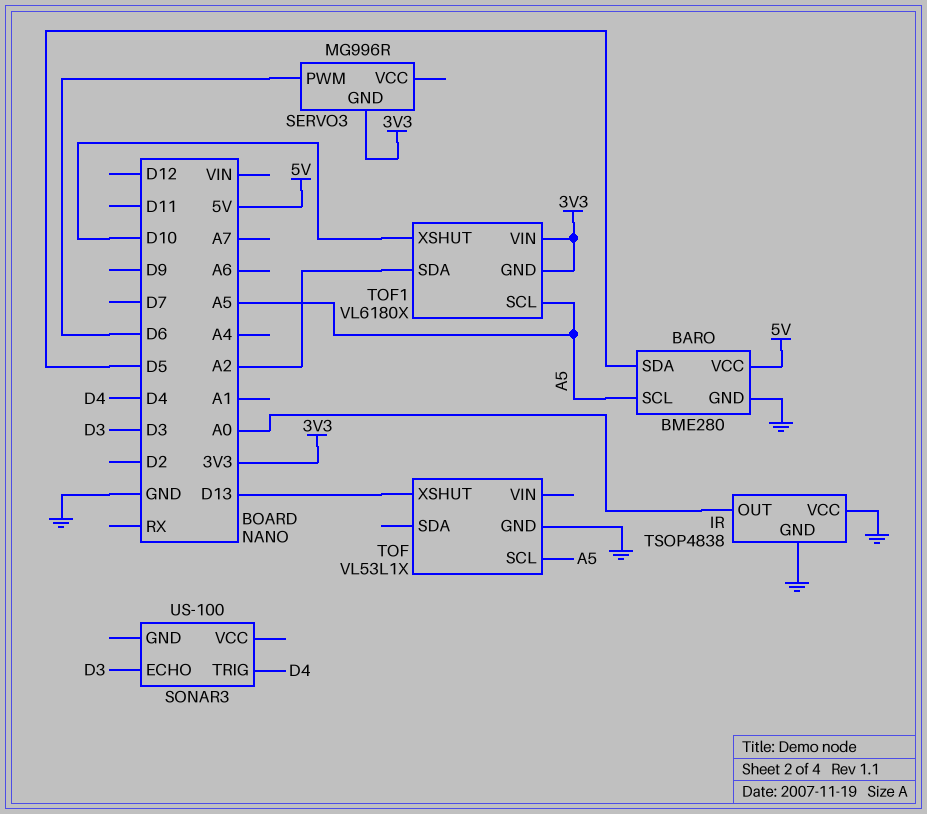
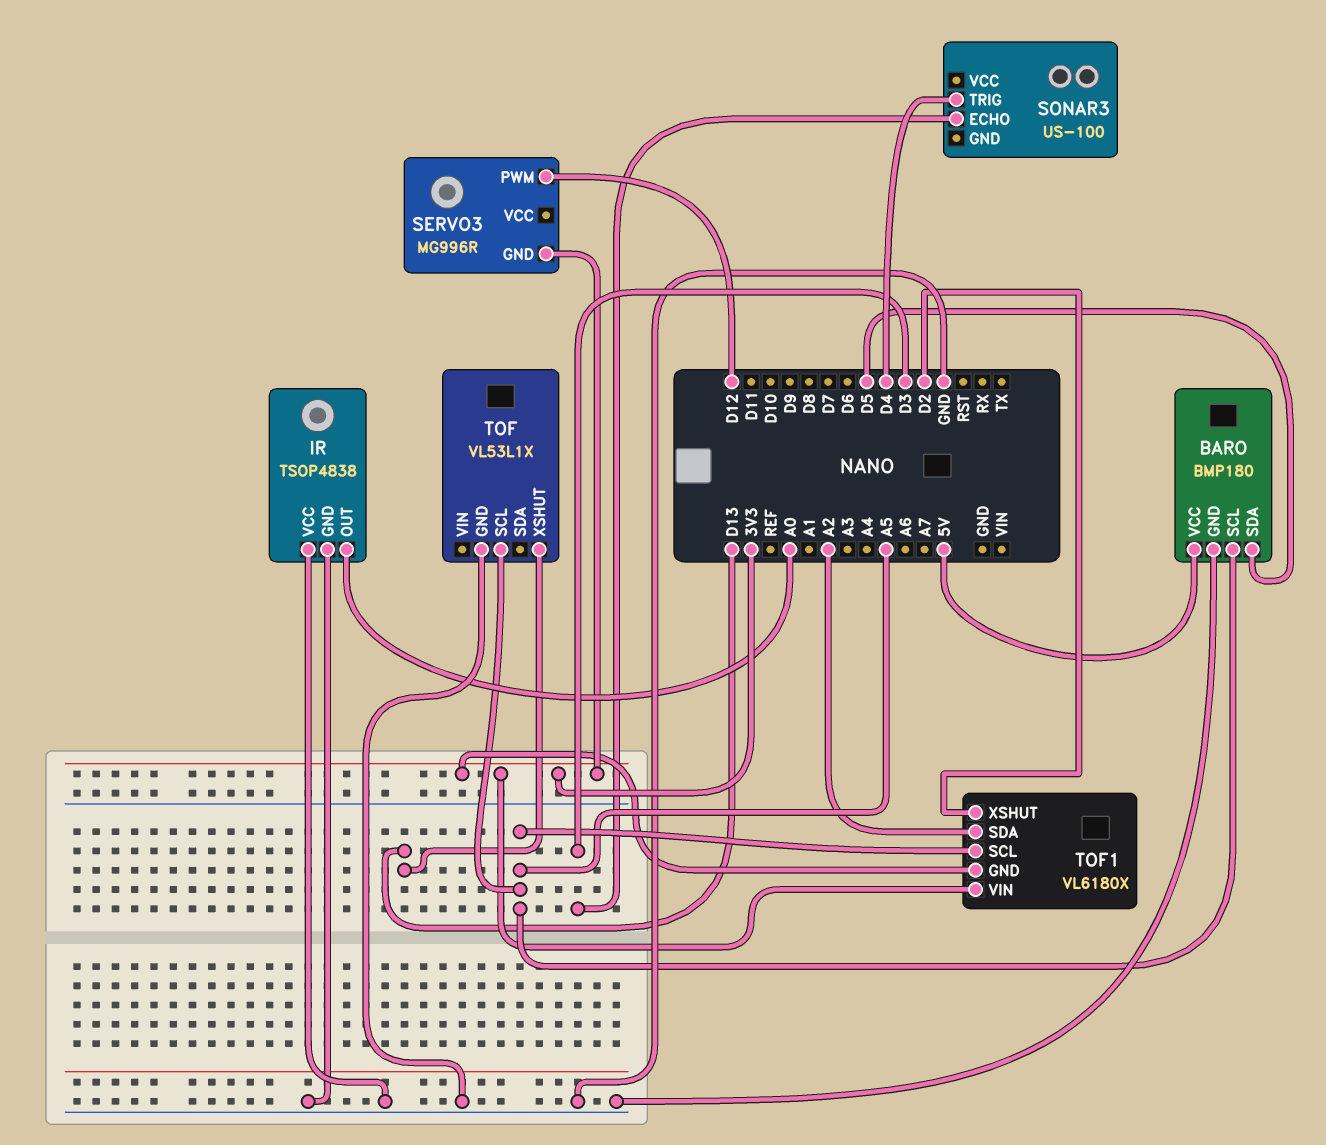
BARO: BME280 -> BMP180
SERVO3 pin PWM: D6 -> D12
TOF1 pin XSHUT: D10 -> D2

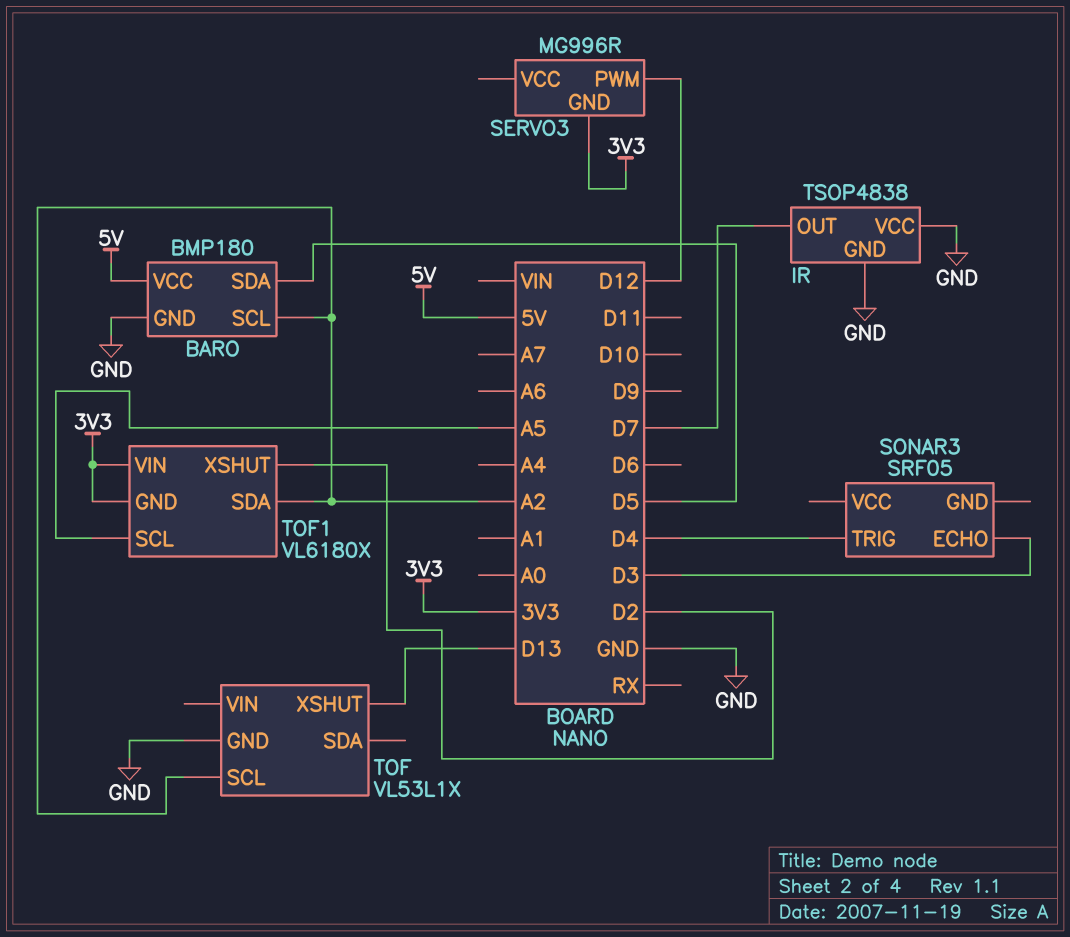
BARO pin SCL: A5 -> A2
IR pin OUT: A0 -> D7
SONAR3: US-100 -> SRF05
TOF pin SCL: A5 -> A2

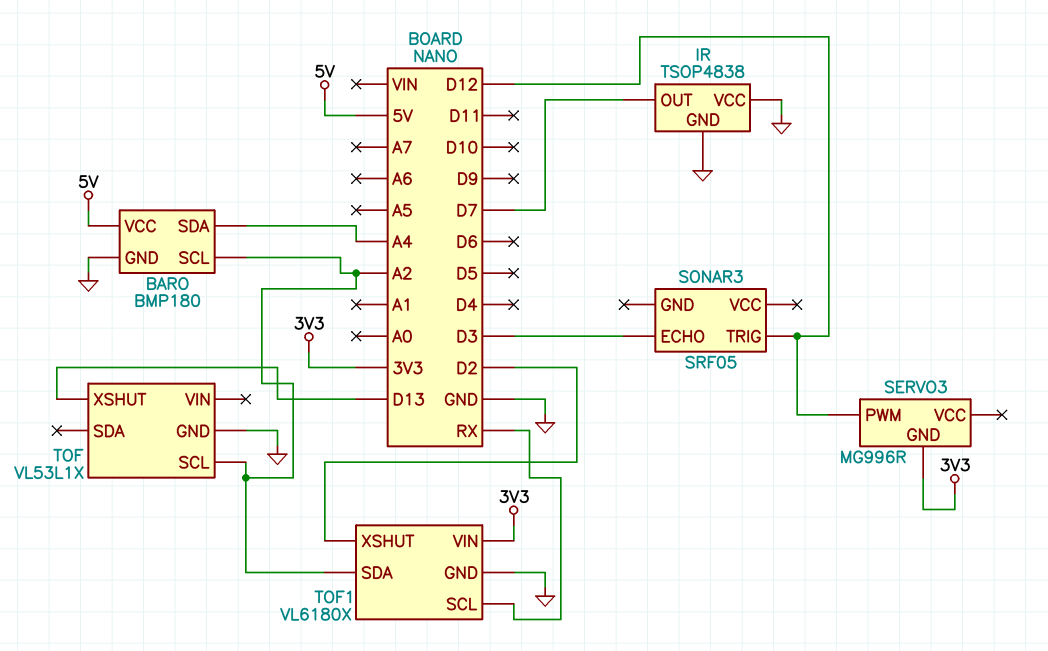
BARO pin SDA: D5 -> A4
SONAR3 pin TRIG: D4 -> D12
TOF1 pin GND: 3V3 -> GND
TOF1 pin SCL: A5 -> RX

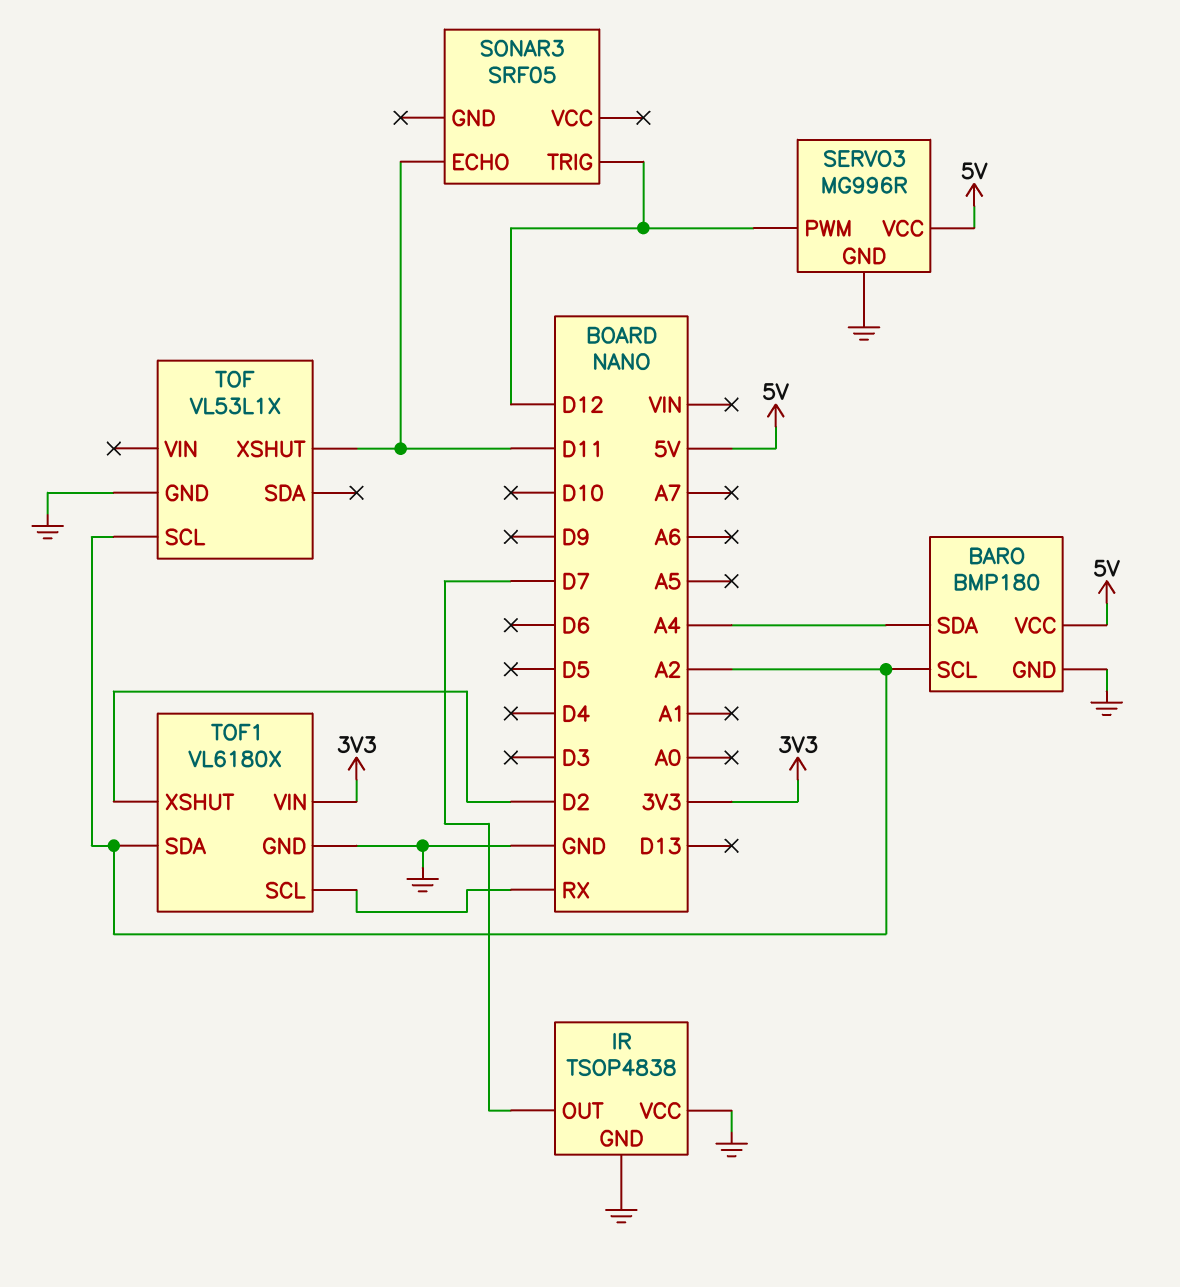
SERVO3 pin GND: 3V3 -> GND
SERVO3 pin VCC: none -> 5V
SONAR3 pin ECHO: D3 -> D11
TOF pin XSHUT: D13 -> D11

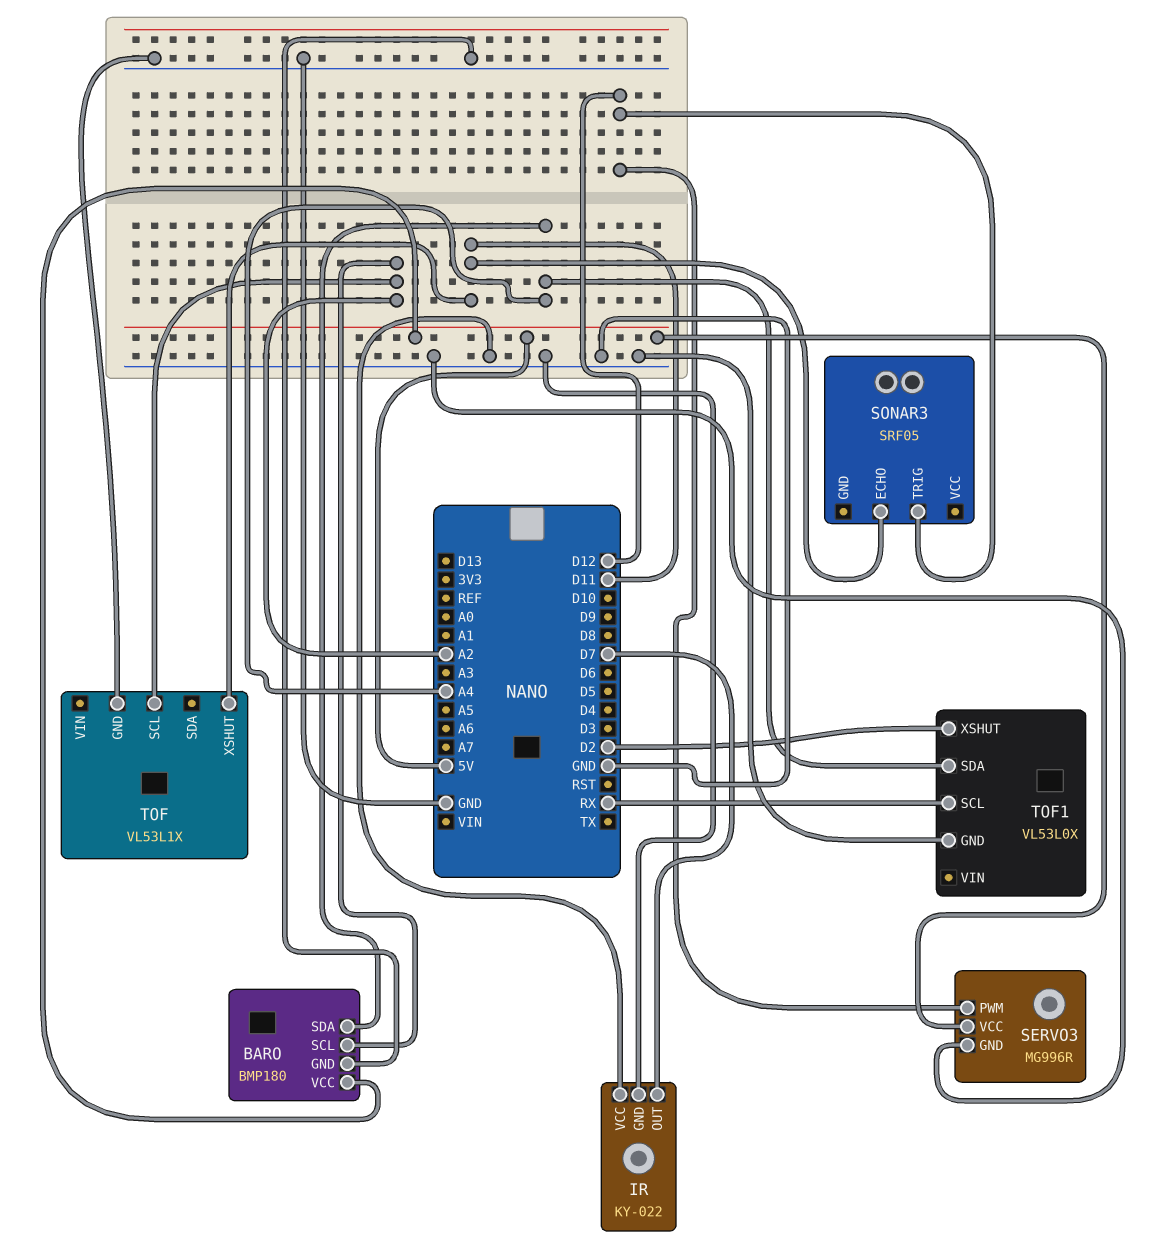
IR: TSOP4838 -> KY-022
TOF1: VL6180X -> VL53L0X
TOF1 pin SDA: A2 -> A4
TOF1 pin VIN: 3V3 -> none

